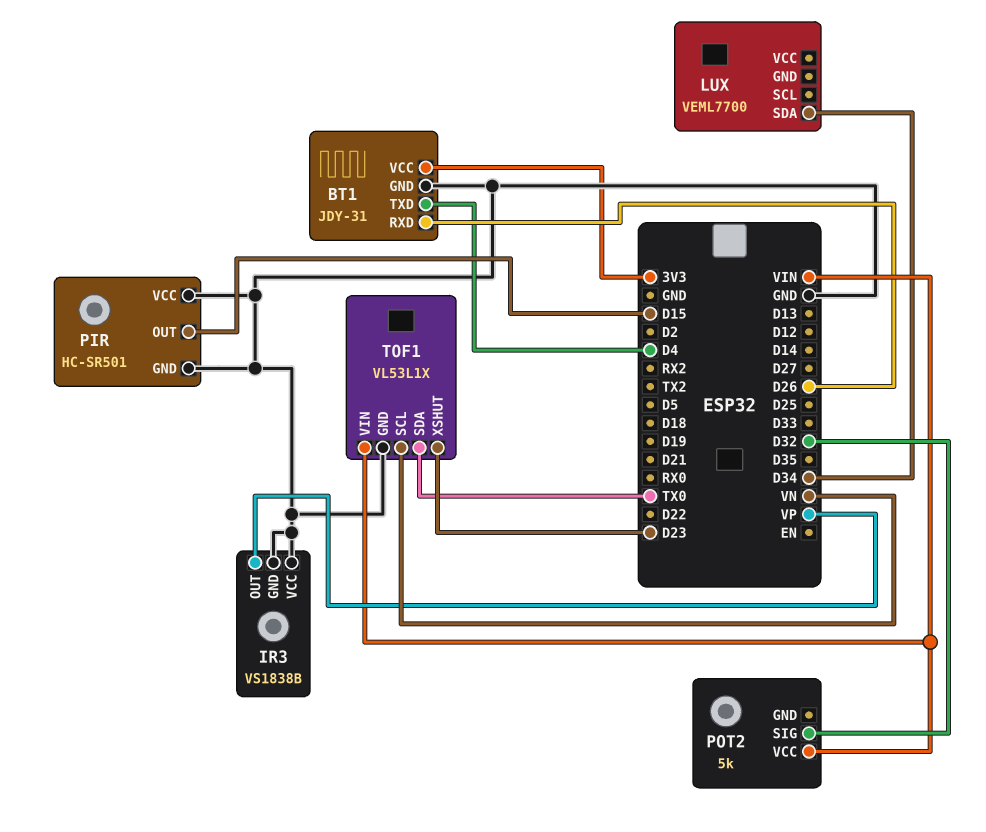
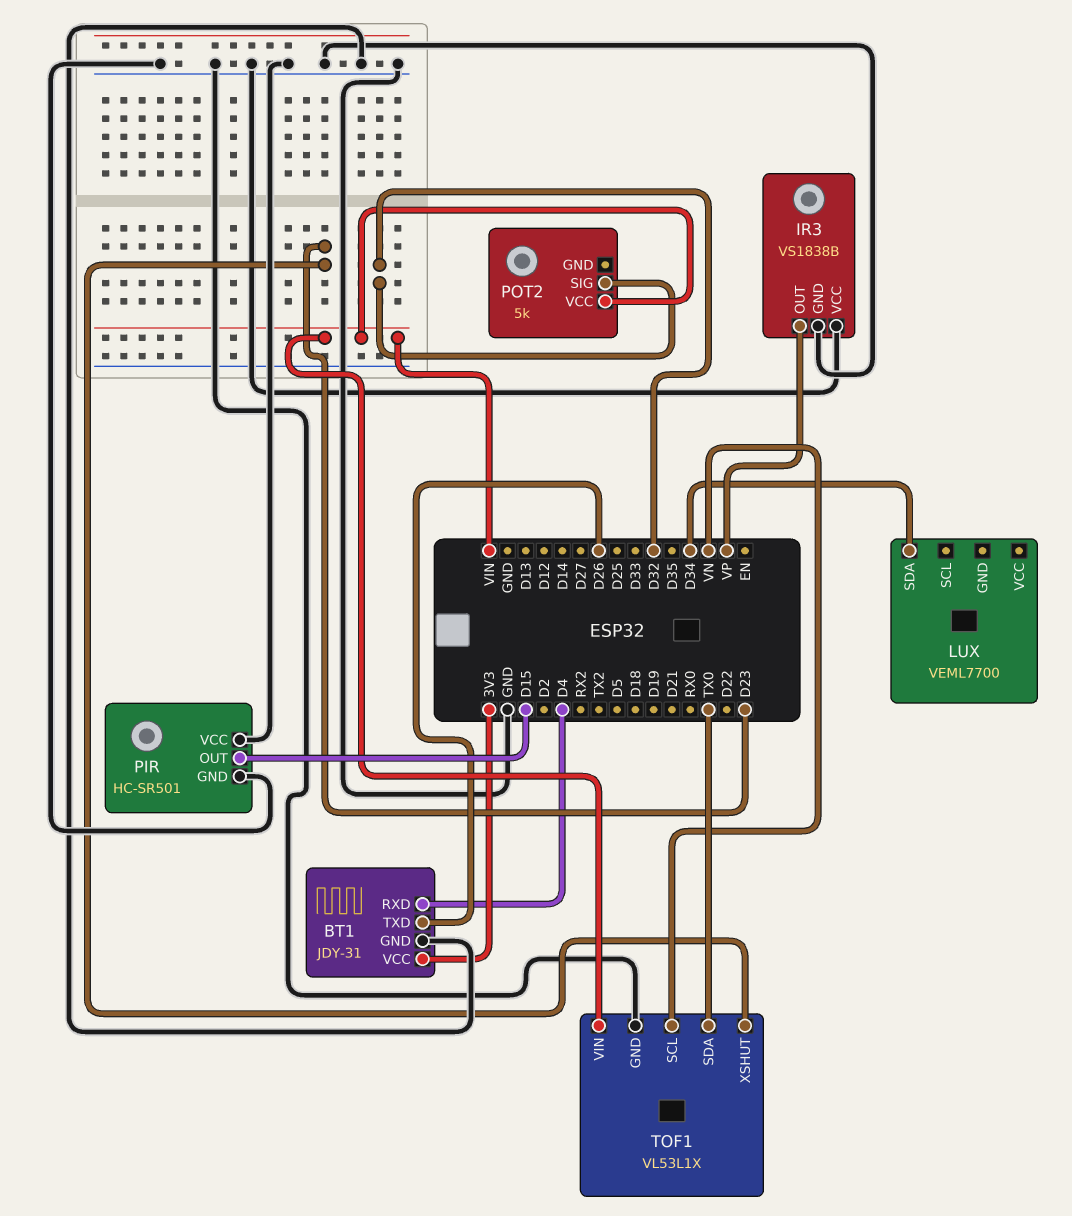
BT1 pin RXD: D26 -> D4
BT1 pin TXD: D4 -> D26

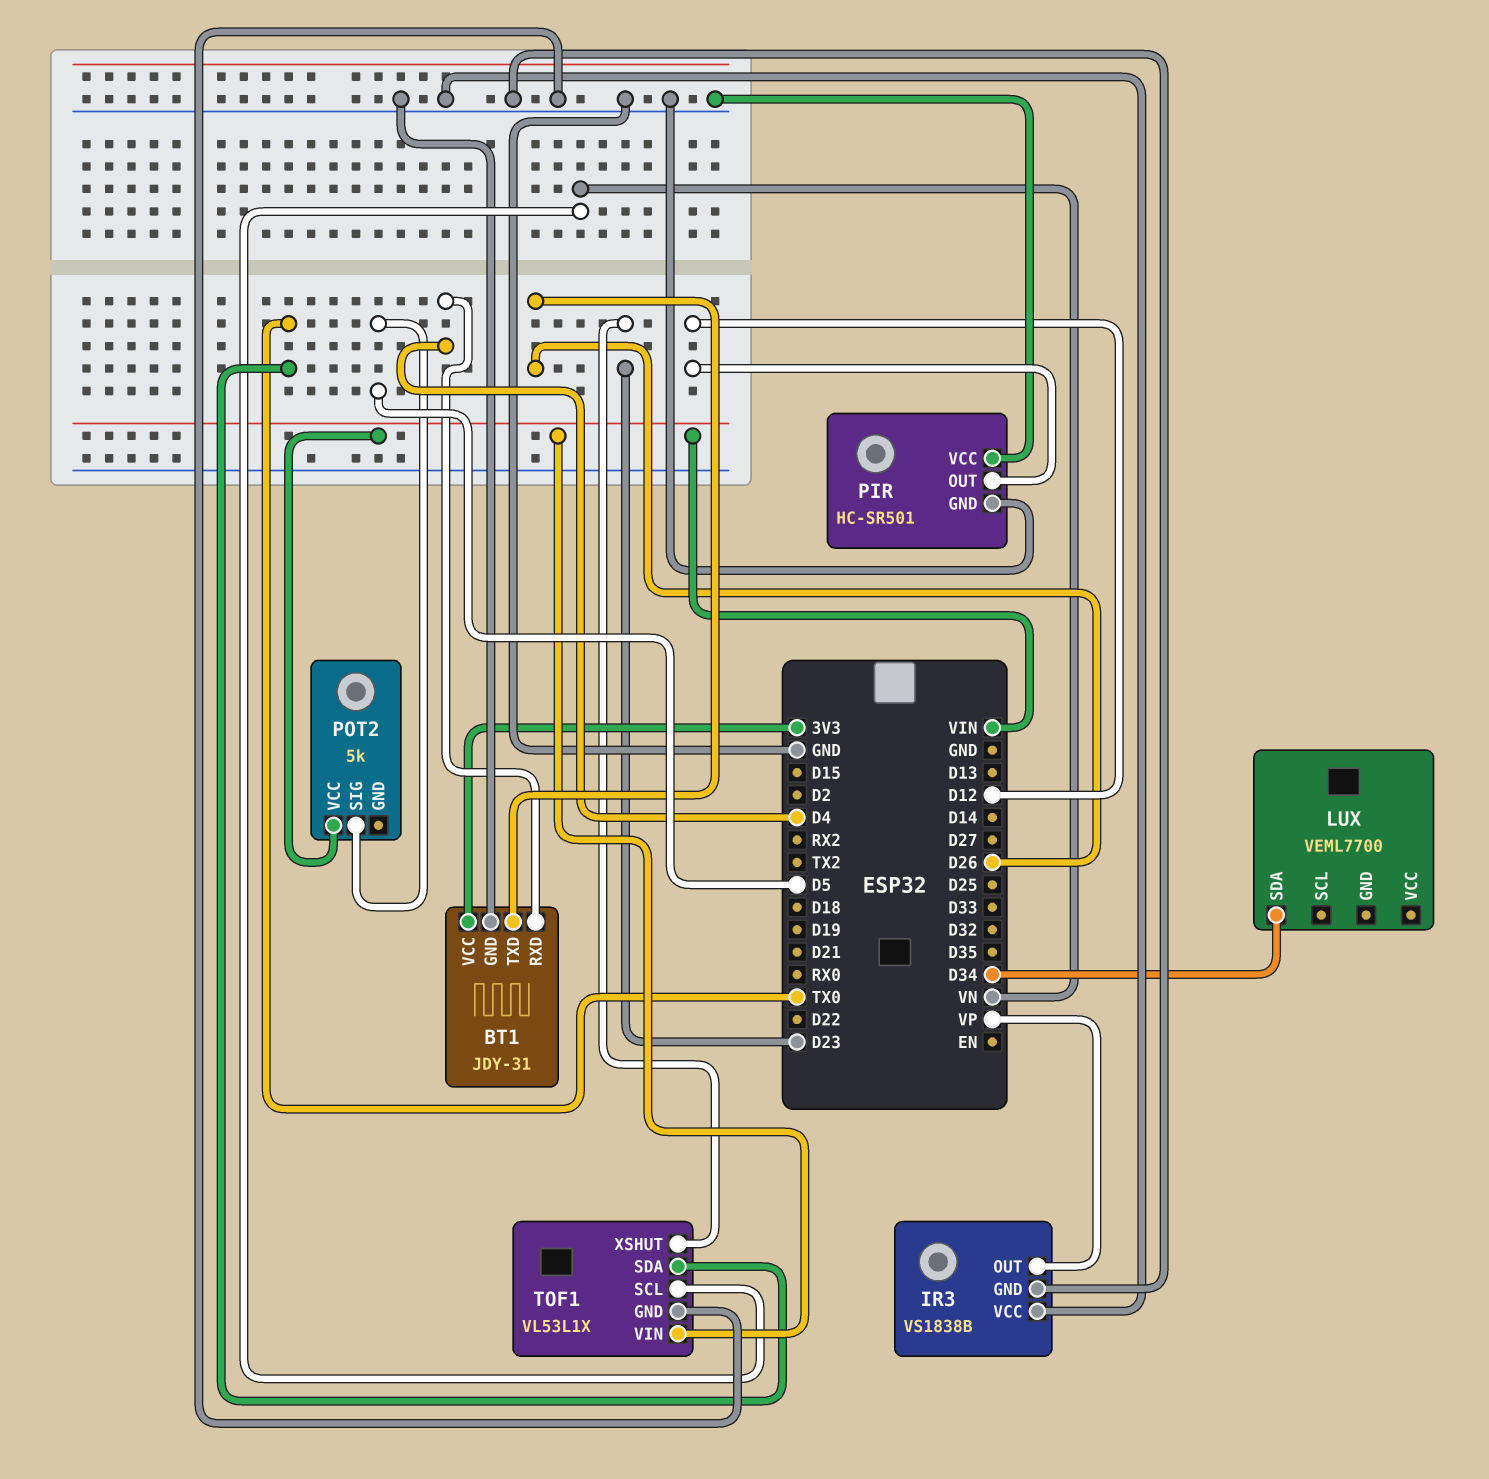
PIR pin OUT: D15 -> D12
POT2 pin SIG: D32 -> D5

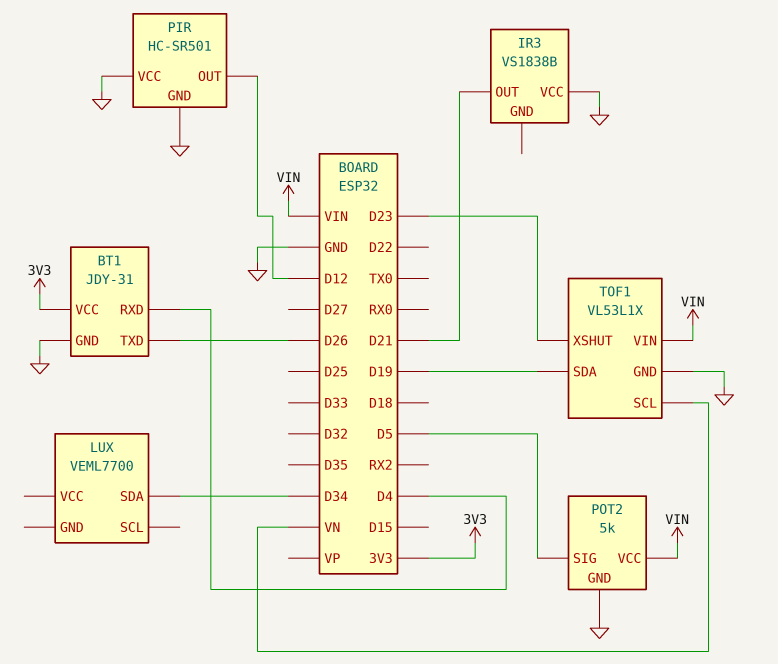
IR3 pin GND: GND -> none
IR3 pin OUT: VP -> D21
POT2 pin GND: none -> GND
TOF1 pin SDA: TX0 -> D19

